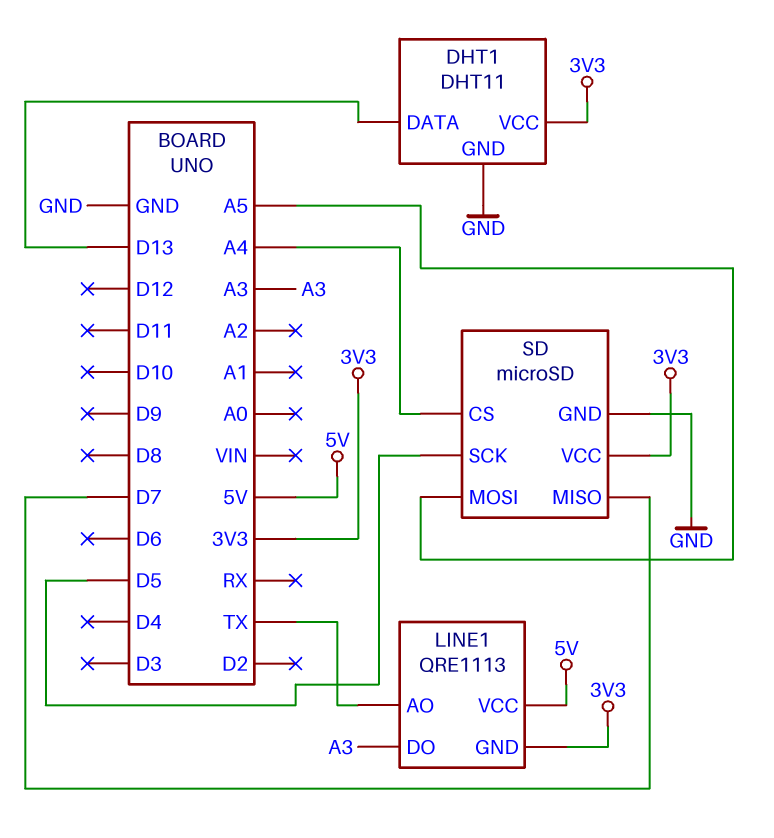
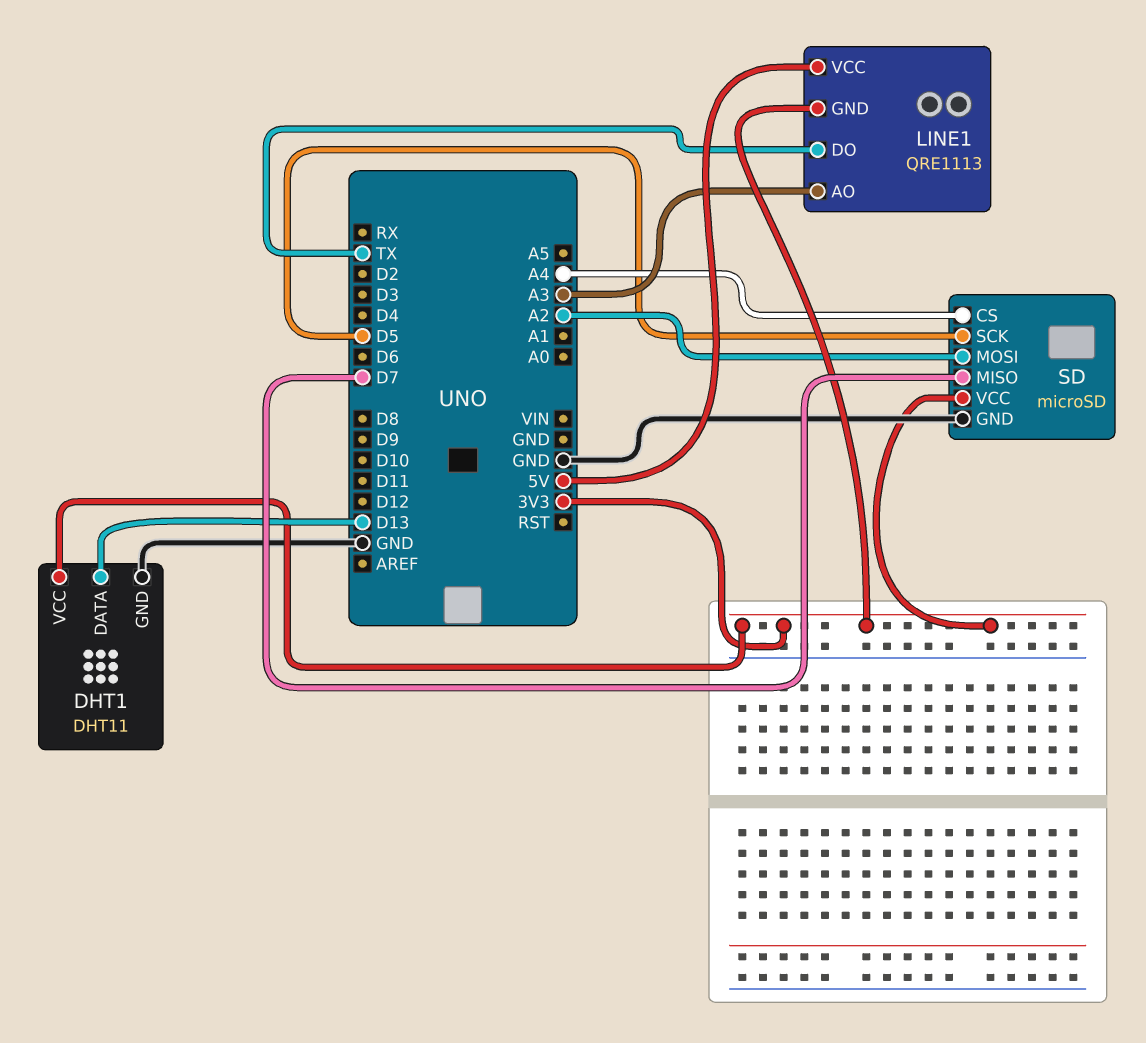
LINE1 pin AO: TX -> A3
LINE1 pin DO: A3 -> TX
SD pin MOSI: A5 -> A2

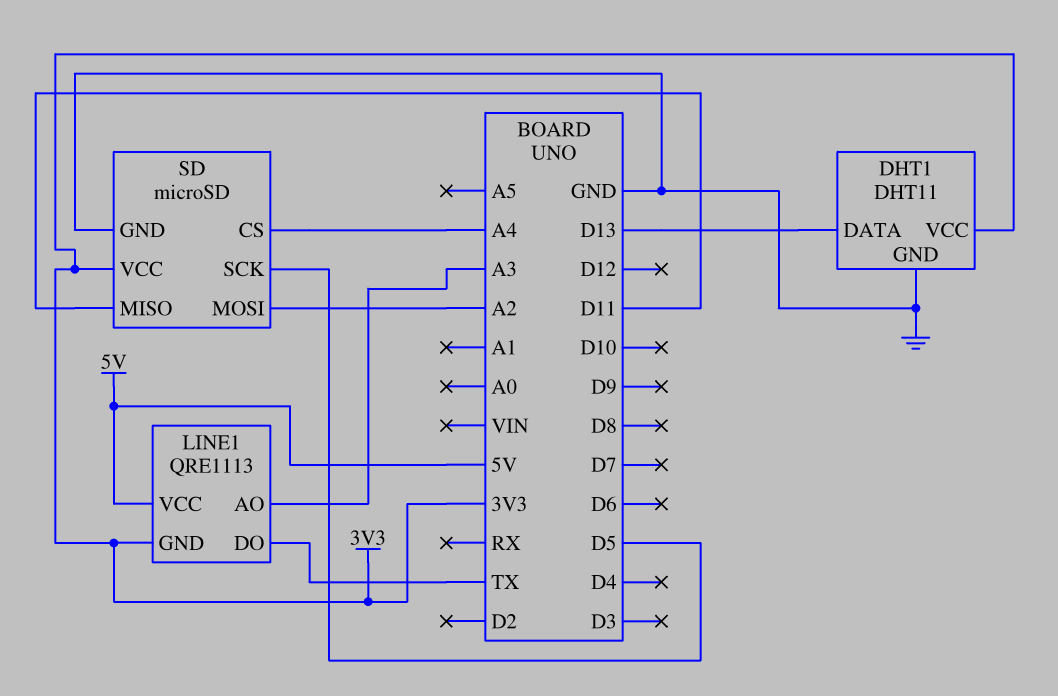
SD pin MISO: D7 -> D11

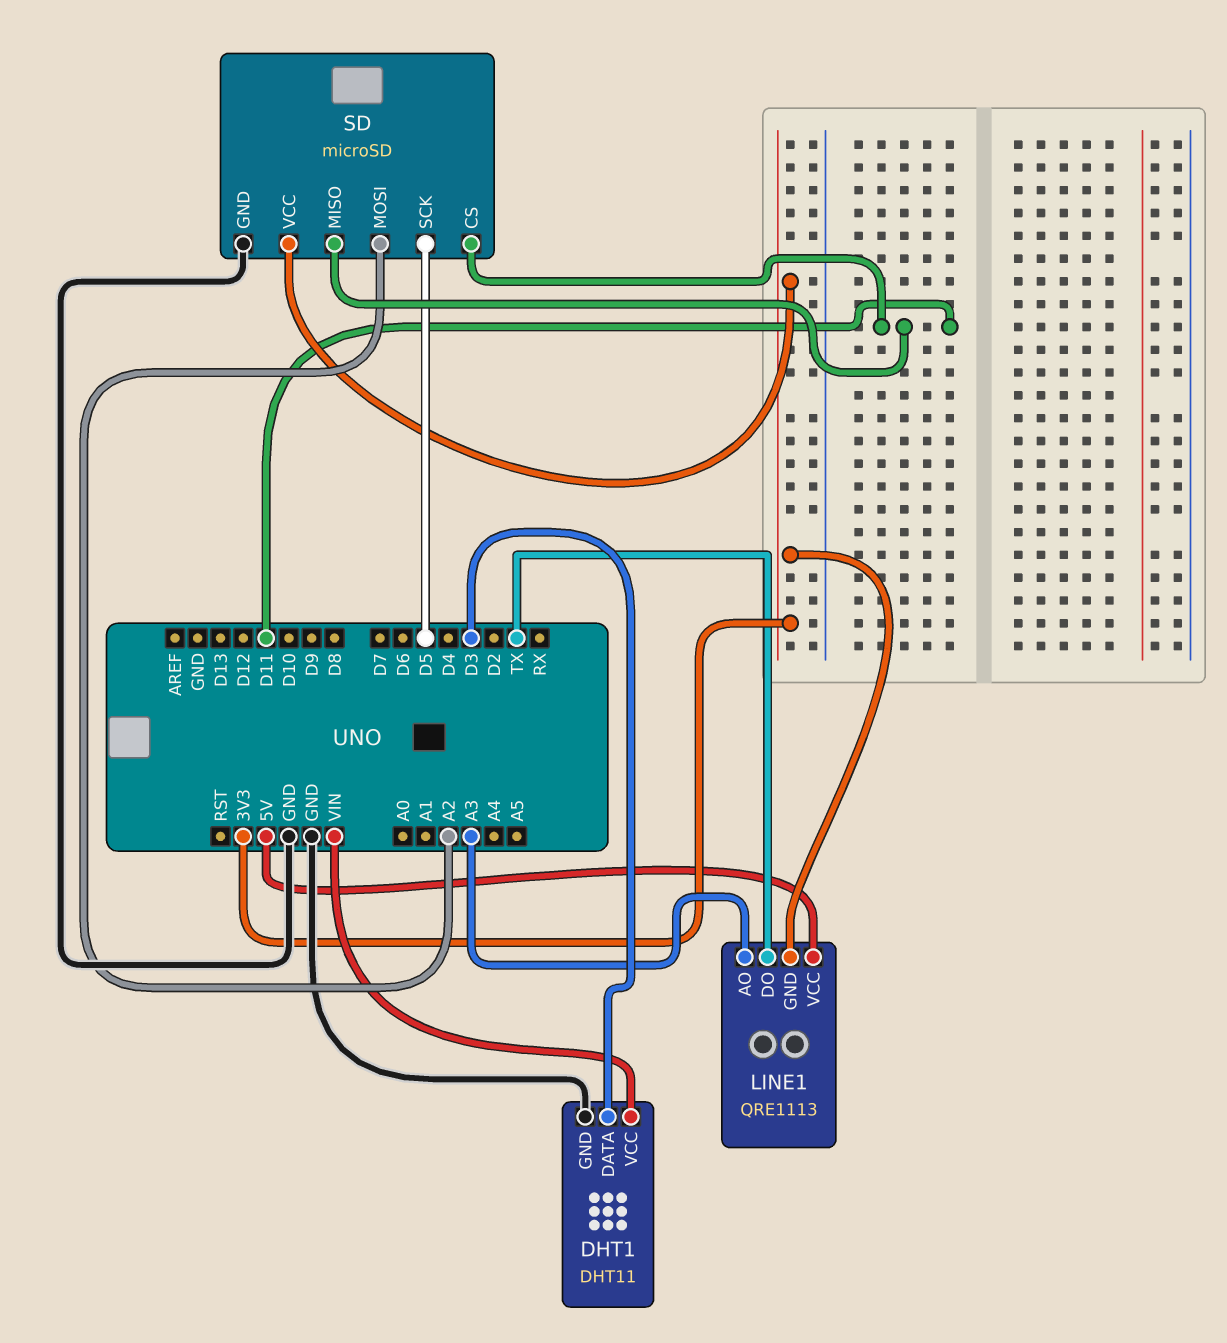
DHT1 pin DATA: D13 -> D3
DHT1 pin VCC: 3V3 -> VIN
SD pin CS: A4 -> D11

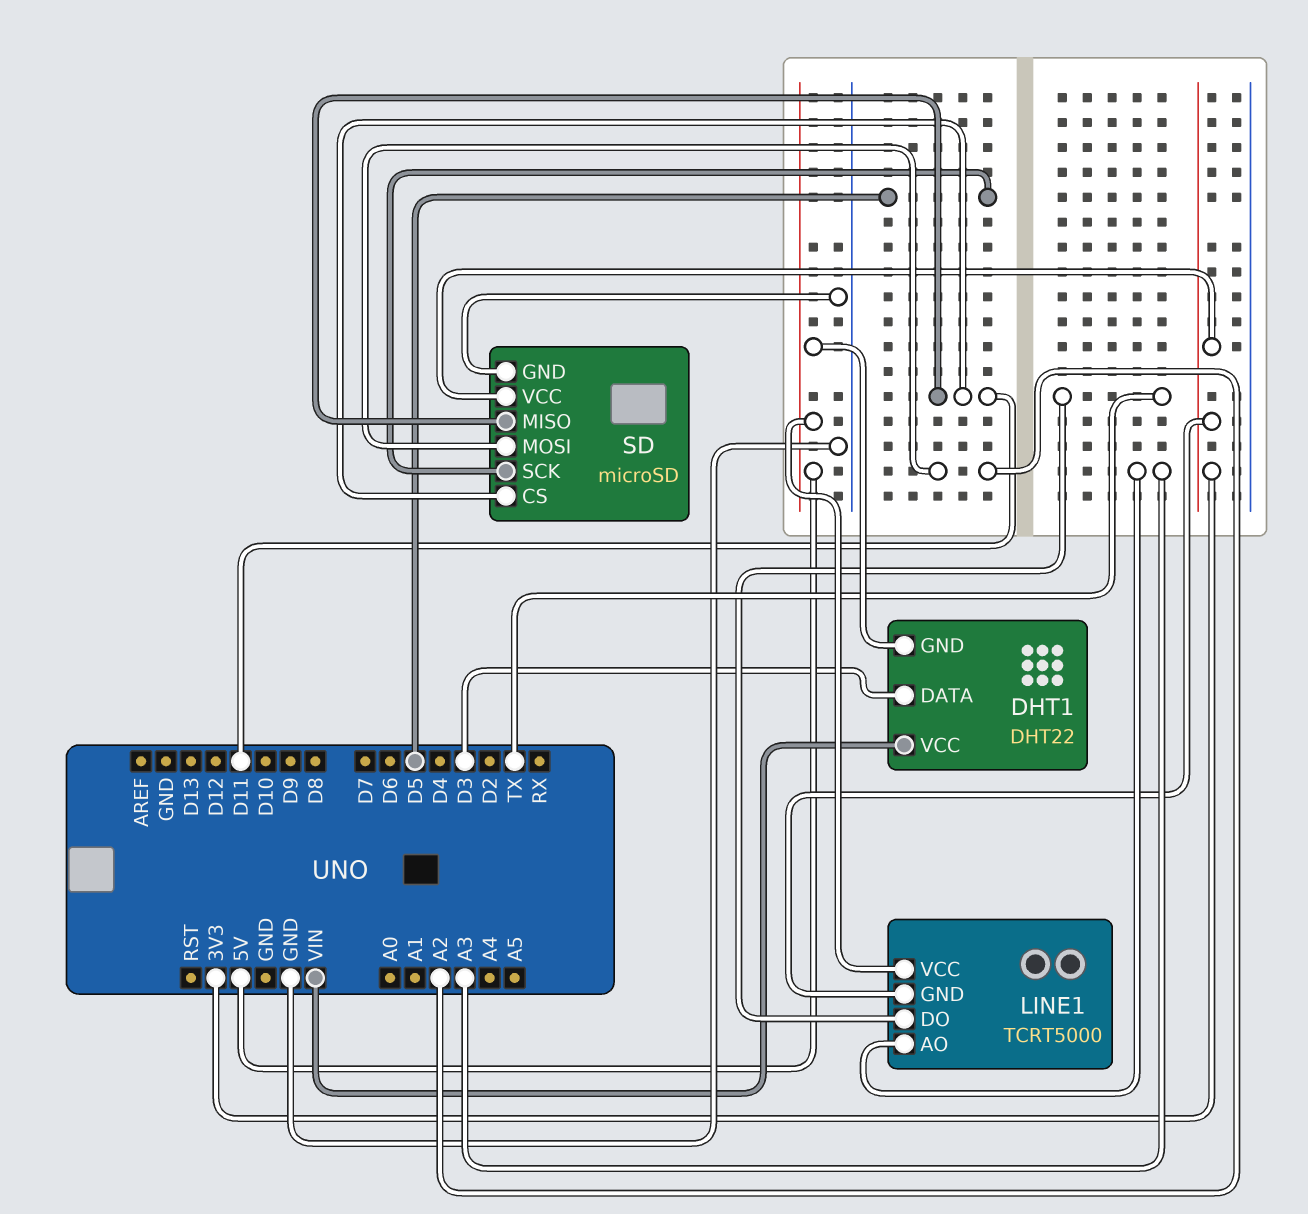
DHT1: DHT11 -> DHT22
DHT1 pin GND: GND -> 5V
LINE1: QRE1113 -> TCRT5000

